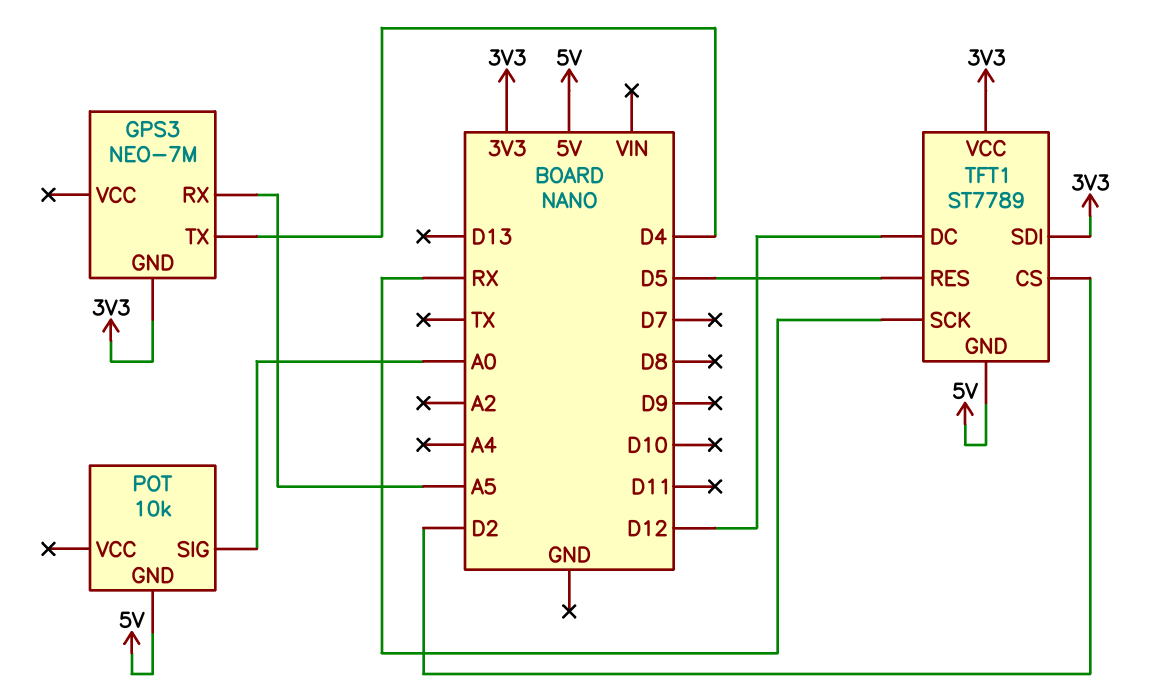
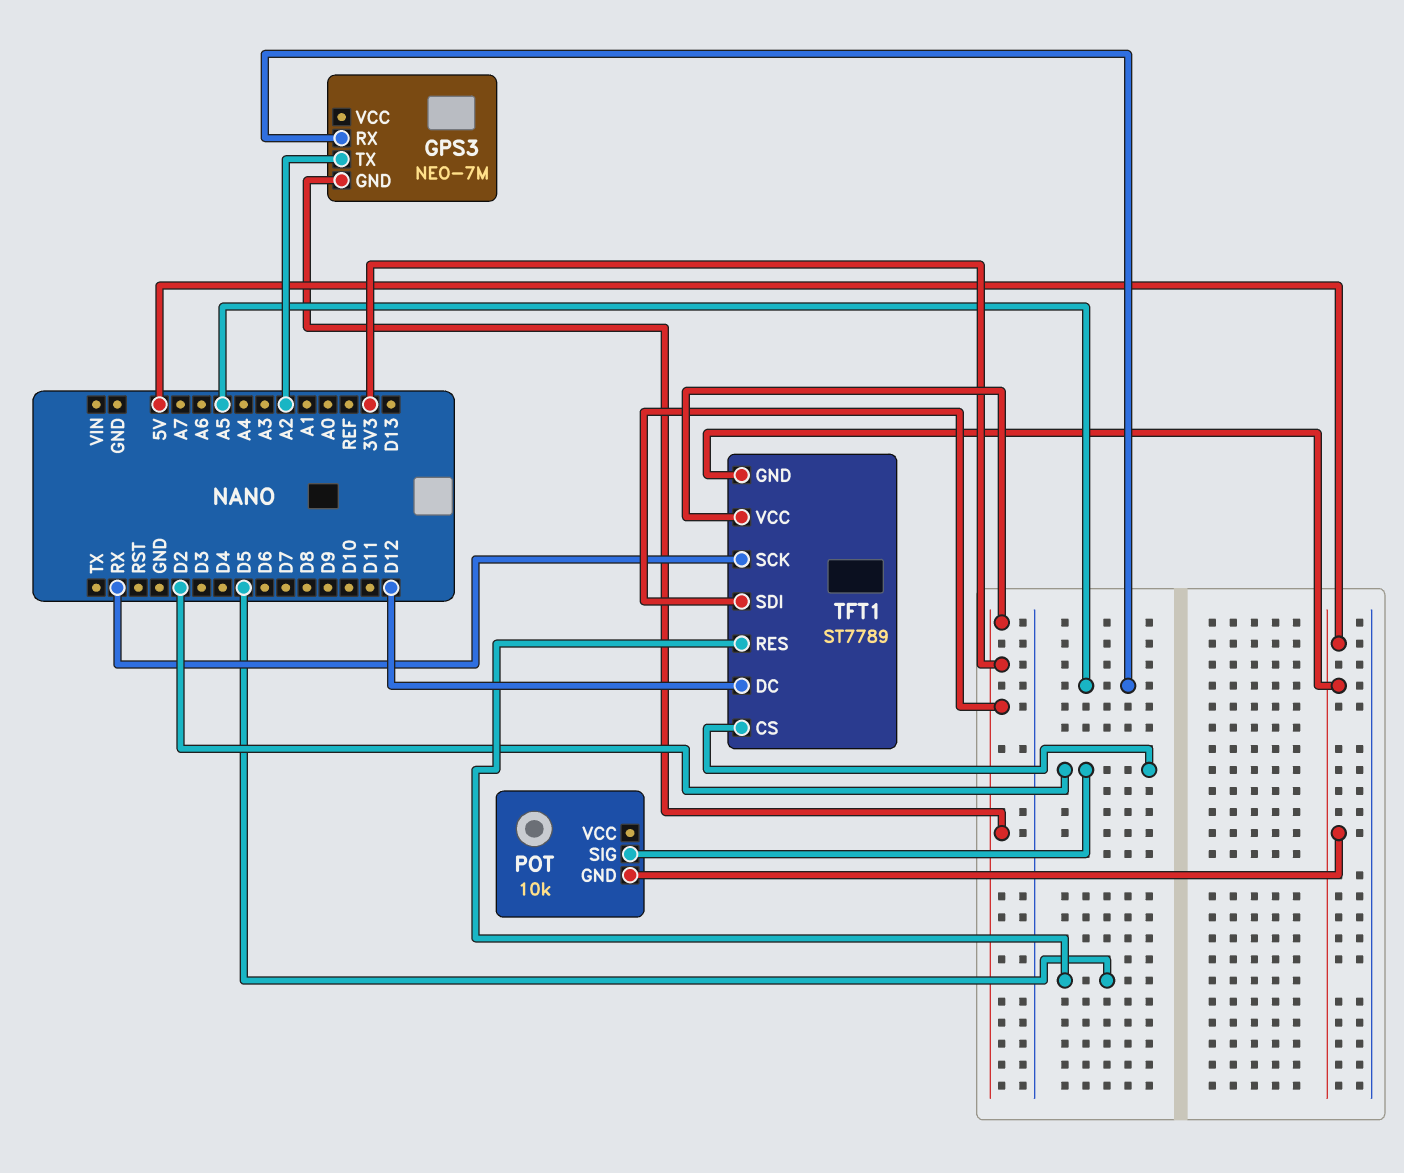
GPS3 pin TX: D4 -> A2
POT pin SIG: A0 -> D2

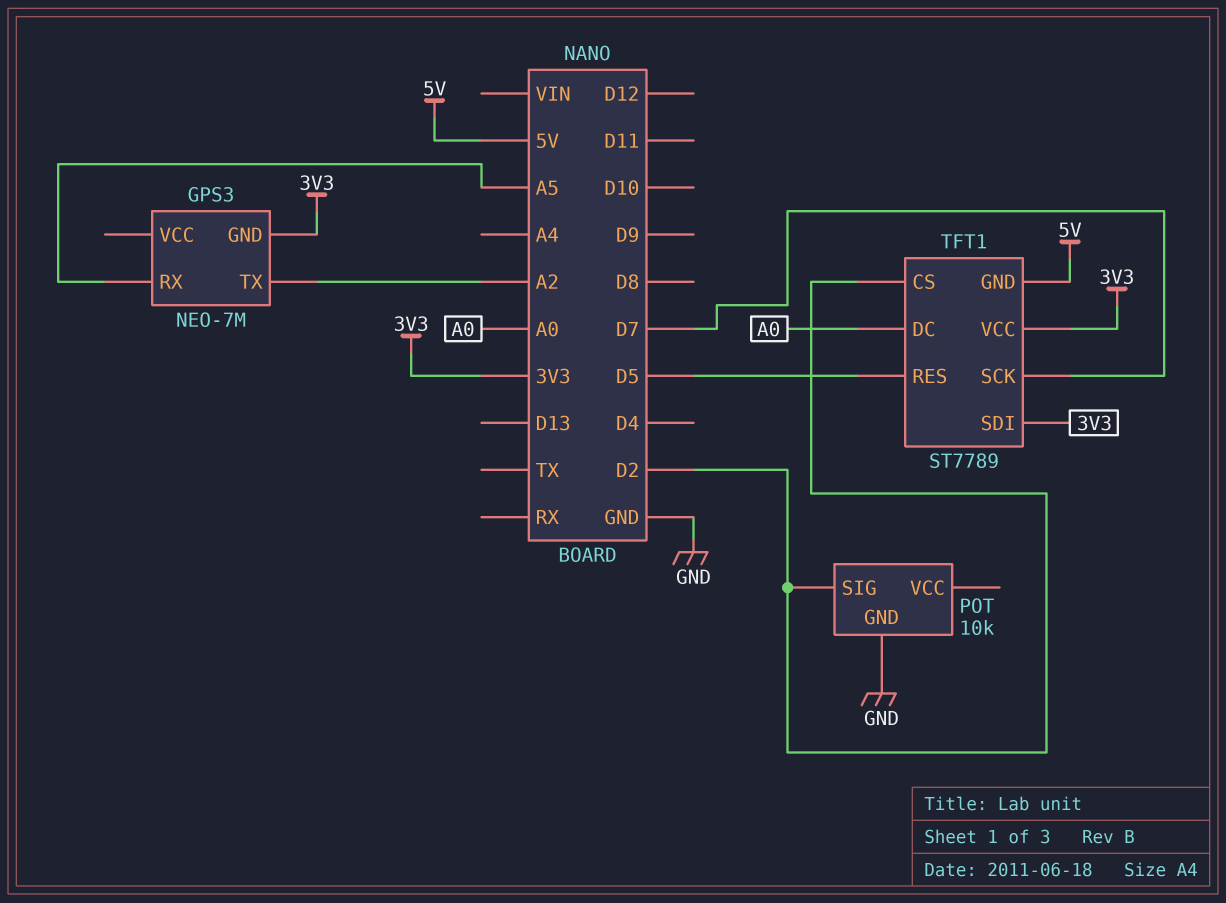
POT pin GND: 5V -> GND
TFT1 pin DC: D12 -> A0
TFT1 pin SCK: RX -> D7

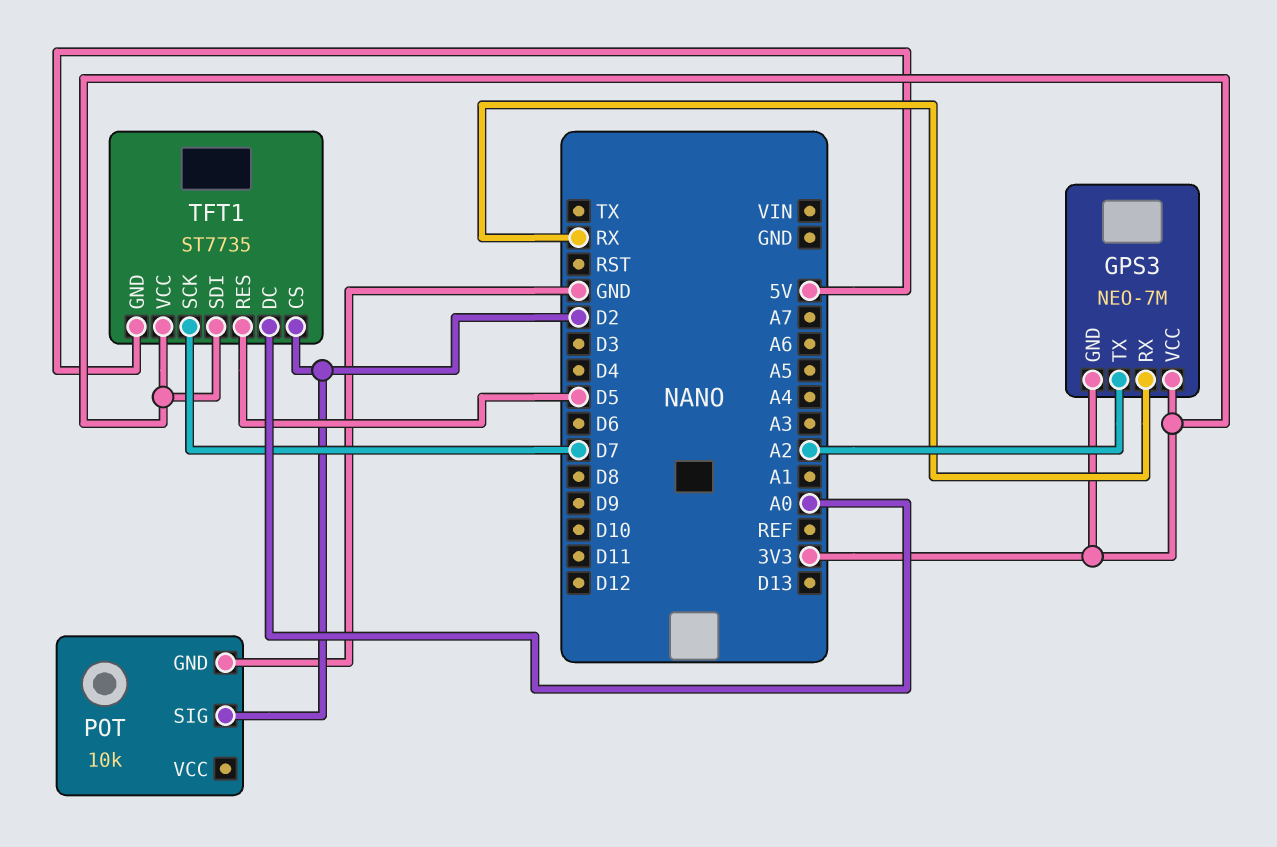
GPS3 pin RX: A5 -> RX
GPS3 pin VCC: none -> 3V3
TFT1: ST7789 -> ST7735

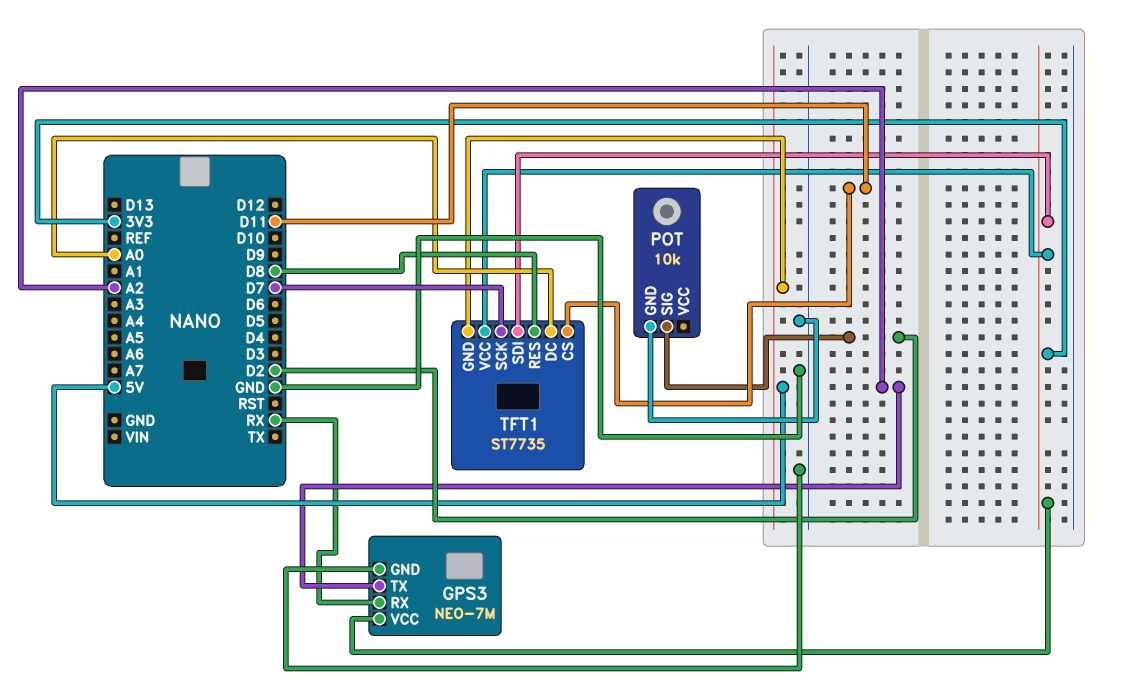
GPS3 pin GND: 3V3 -> GND
TFT1 pin CS: D2 -> D11
TFT1 pin RES: D5 -> D8

